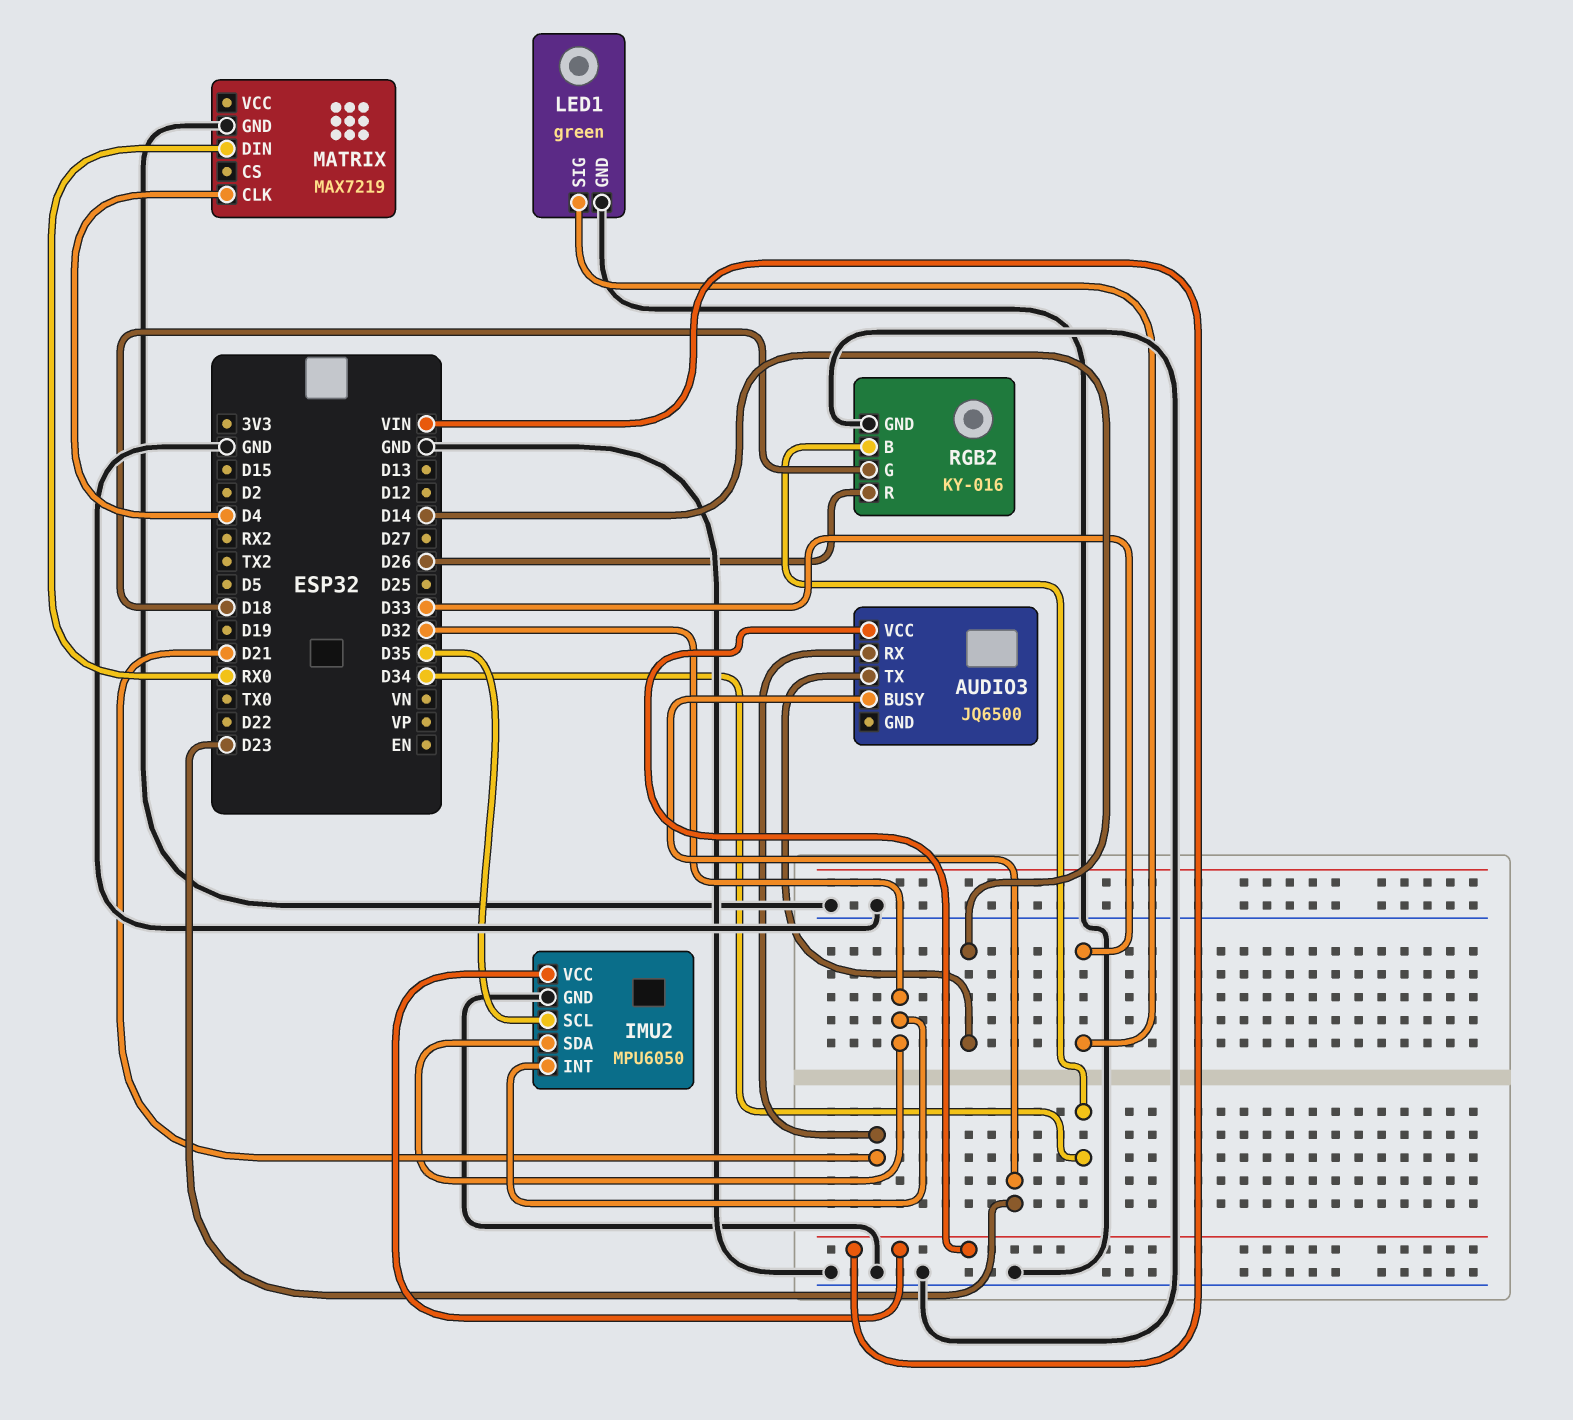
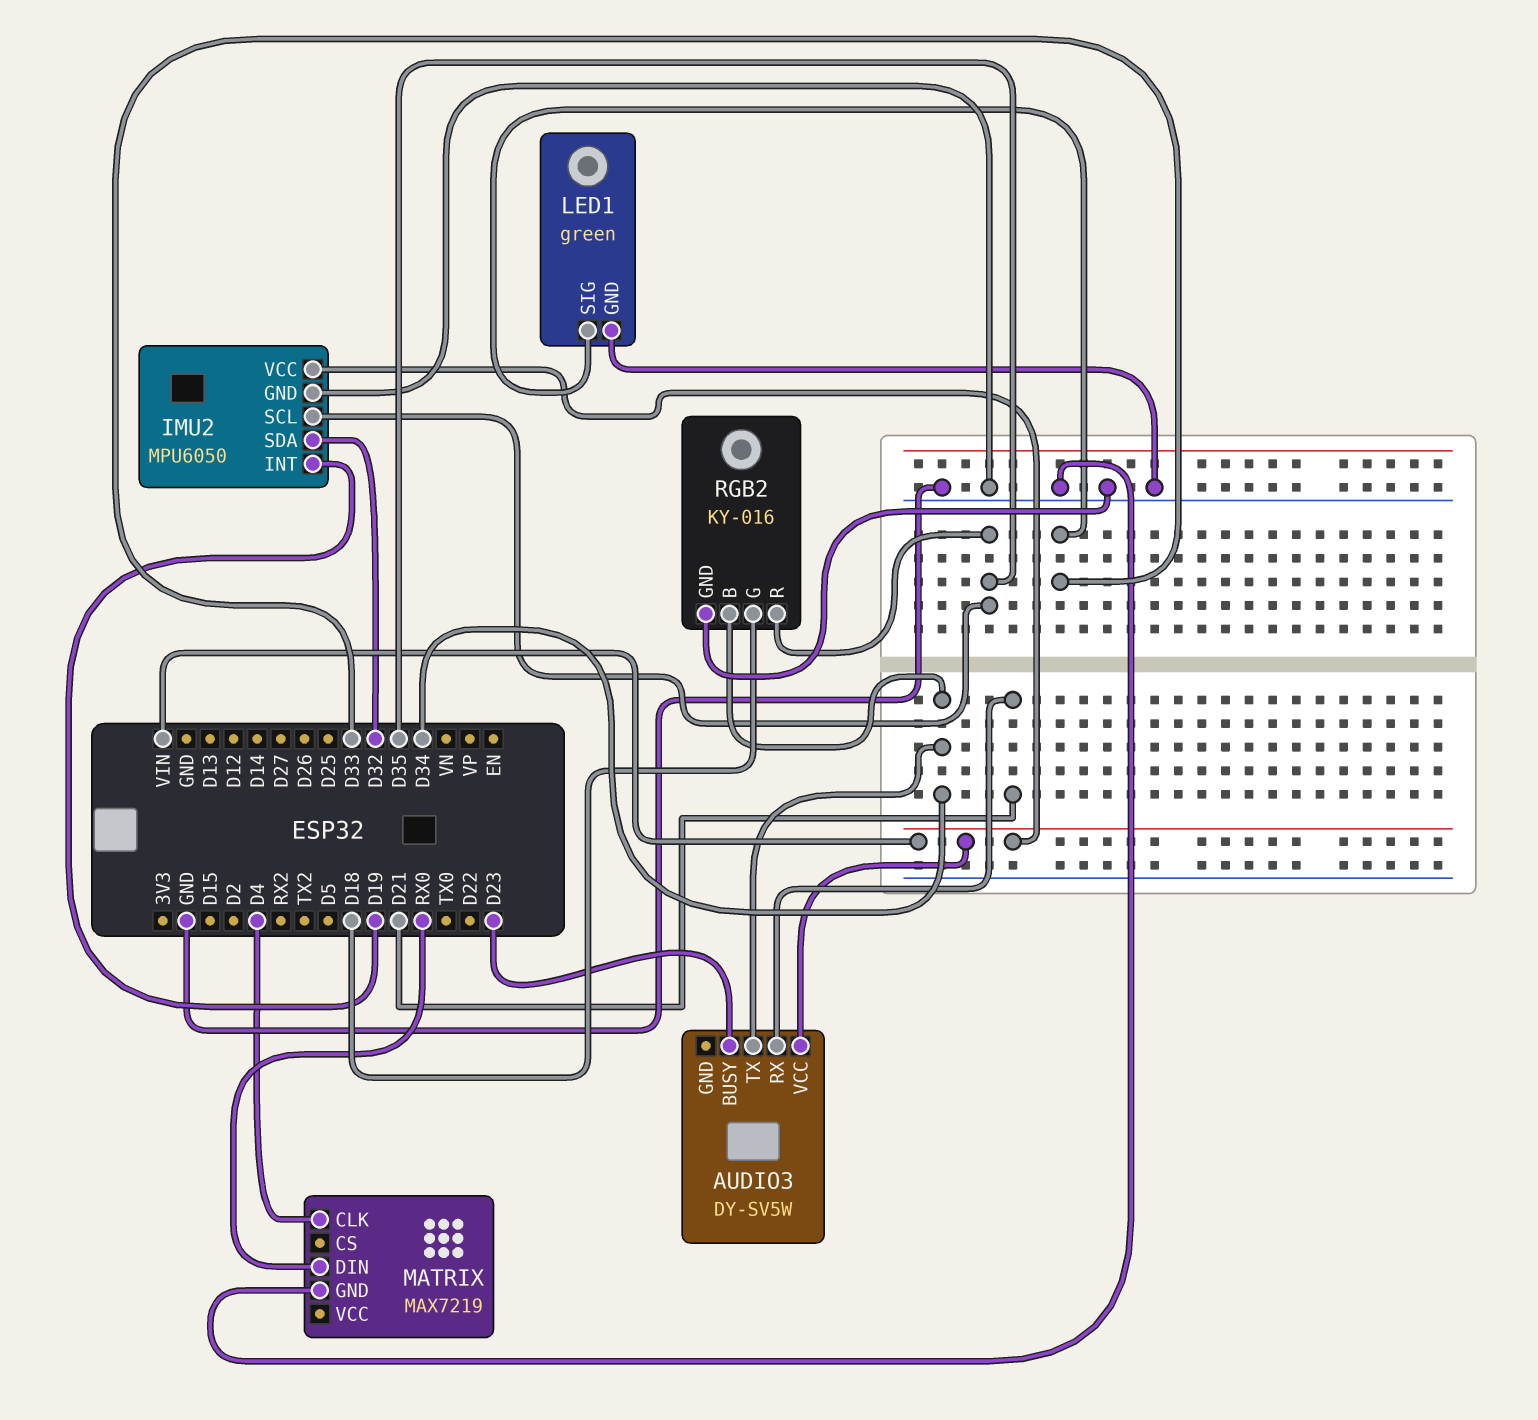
AUDIO3: JQ6500 -> DY-SV5W
AUDIO3 pin TX: D14 -> D34
IMU2 pin INT: D32 -> D19
RGB2 pin R: D26 -> D35

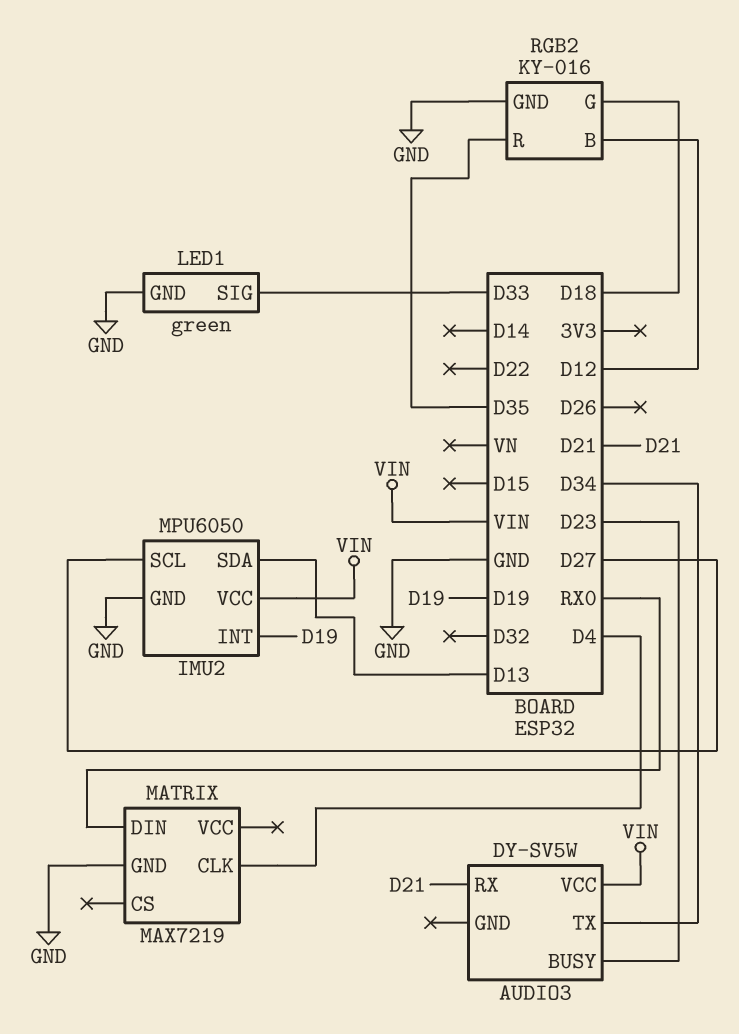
IMU2 pin SCL: D35 -> D27
IMU2 pin SDA: D32 -> D13
RGB2 pin B: D34 -> D12

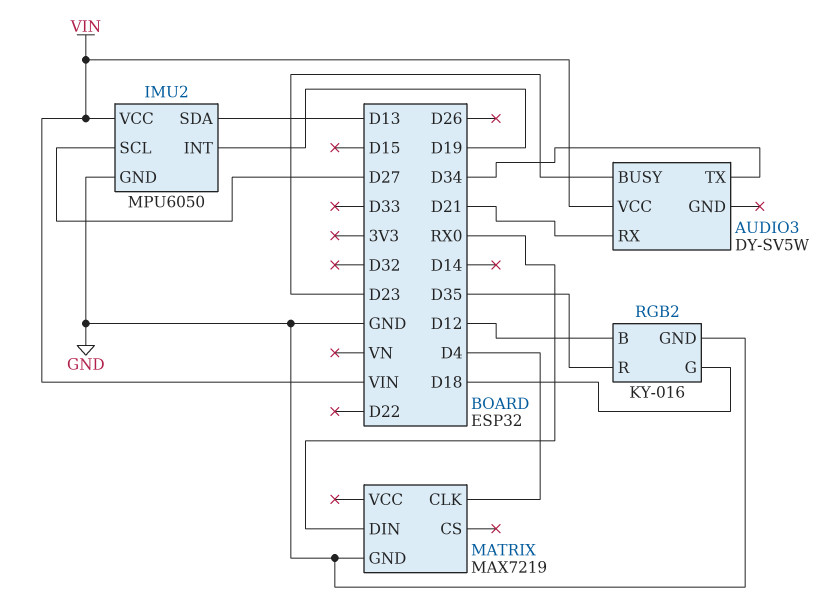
LED1: green -> none
LED1 pin GND: GND -> none
LED1 pin SIG: D33 -> none

